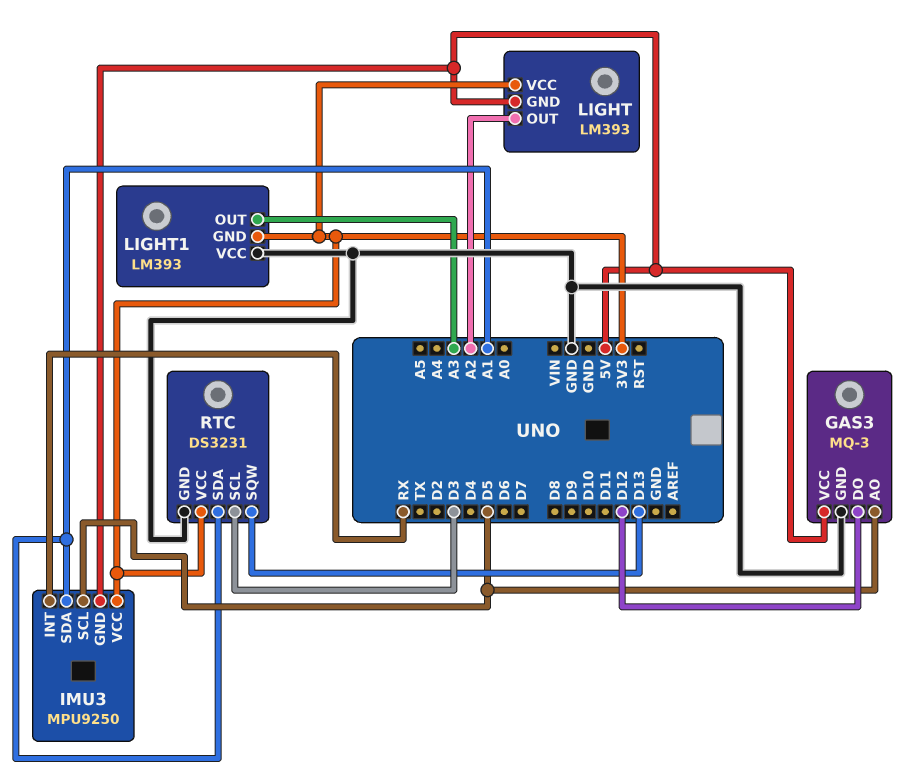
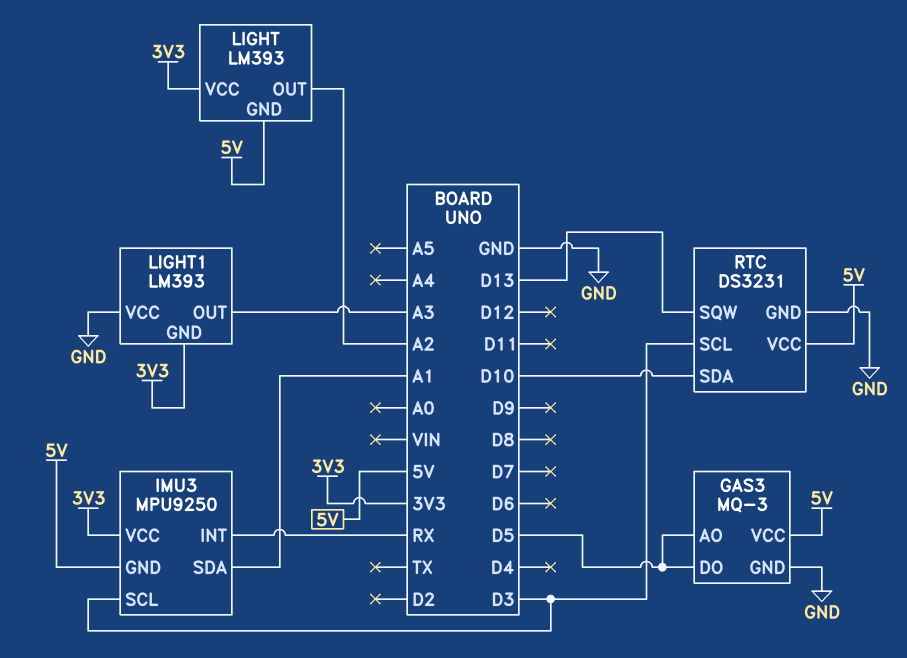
GAS3 pin DO: D12 -> D5
IMU3 pin SCL: D5 -> D3
RTC pin SDA: A1 -> D10
RTC pin VCC: 3V3 -> 5V

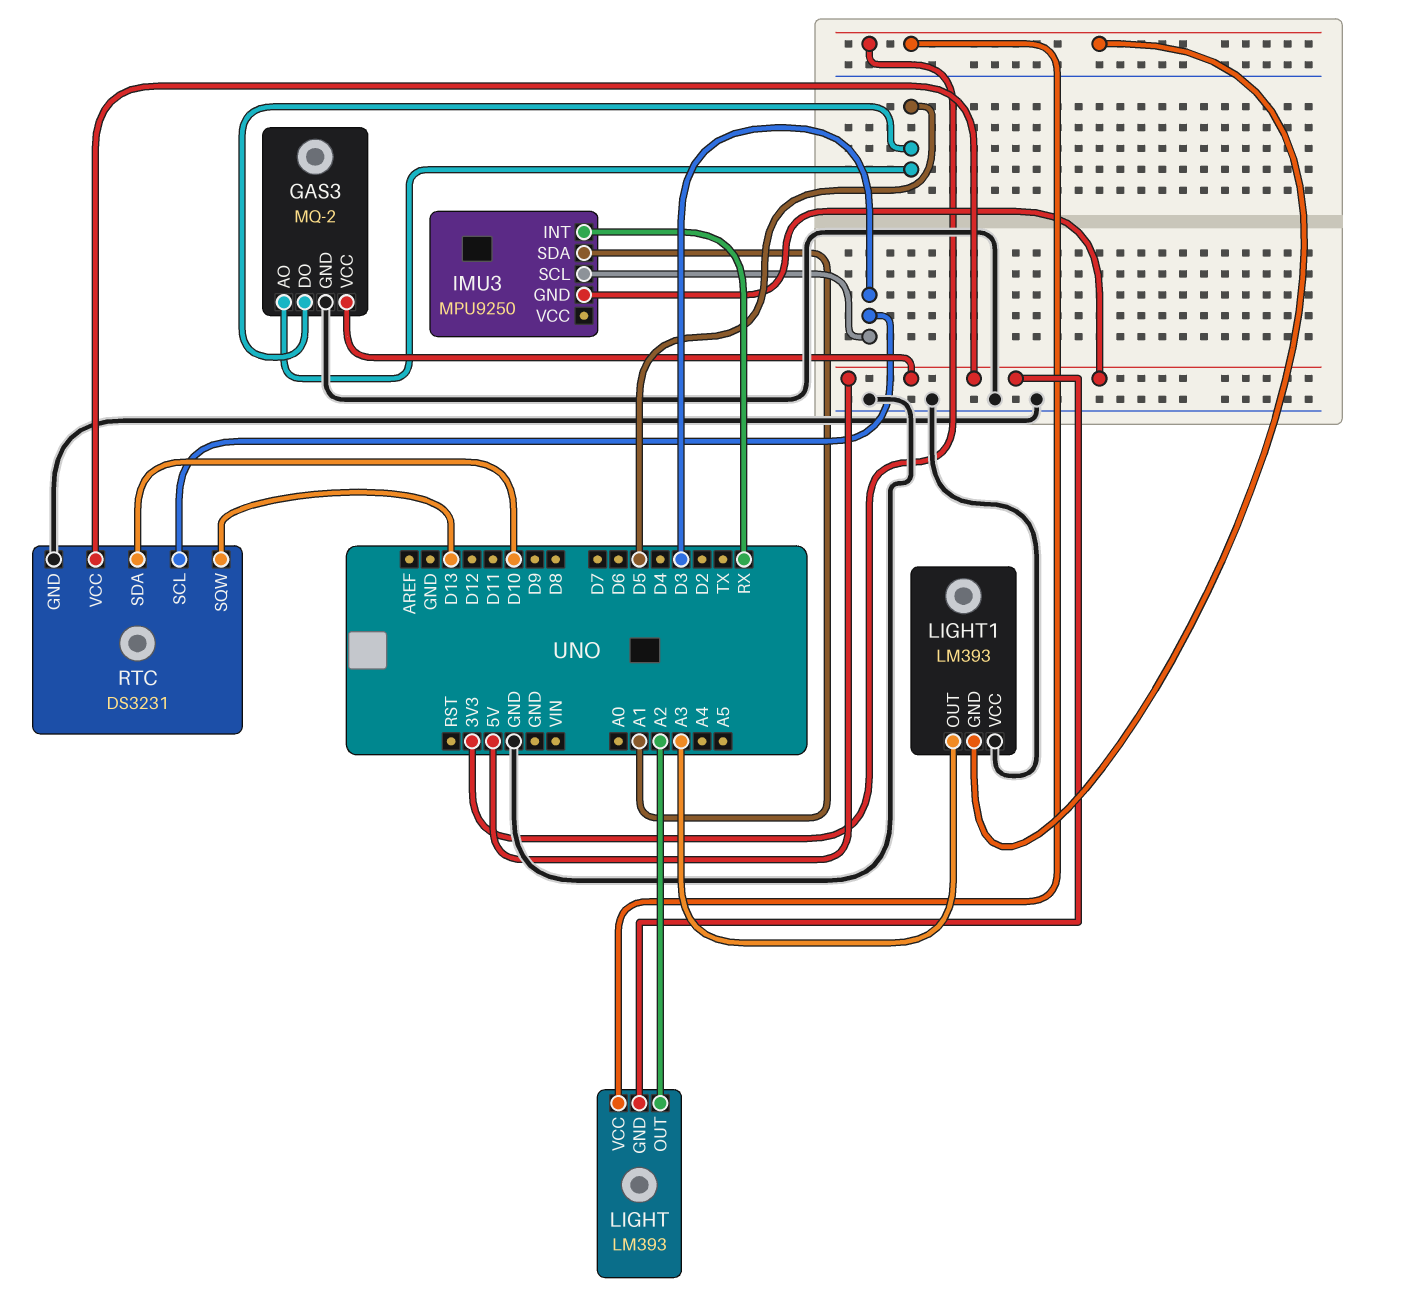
GAS3: MQ-3 -> MQ-2
IMU3 pin VCC: 3V3 -> none

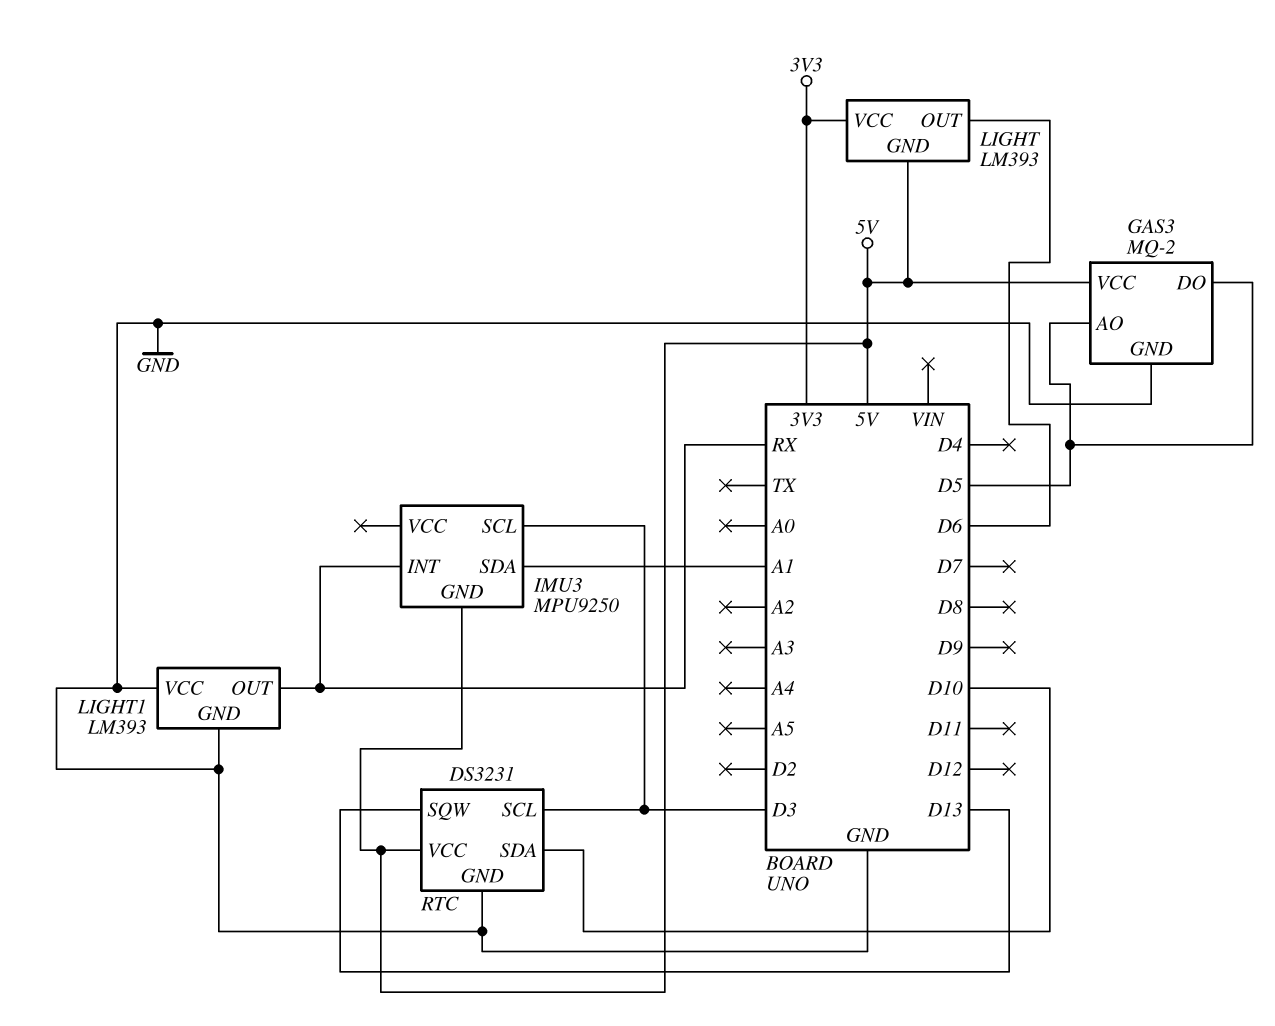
LIGHT pin OUT: A2 -> D6
LIGHT1 pin GND: 3V3 -> GND
LIGHT1 pin OUT: A3 -> RX

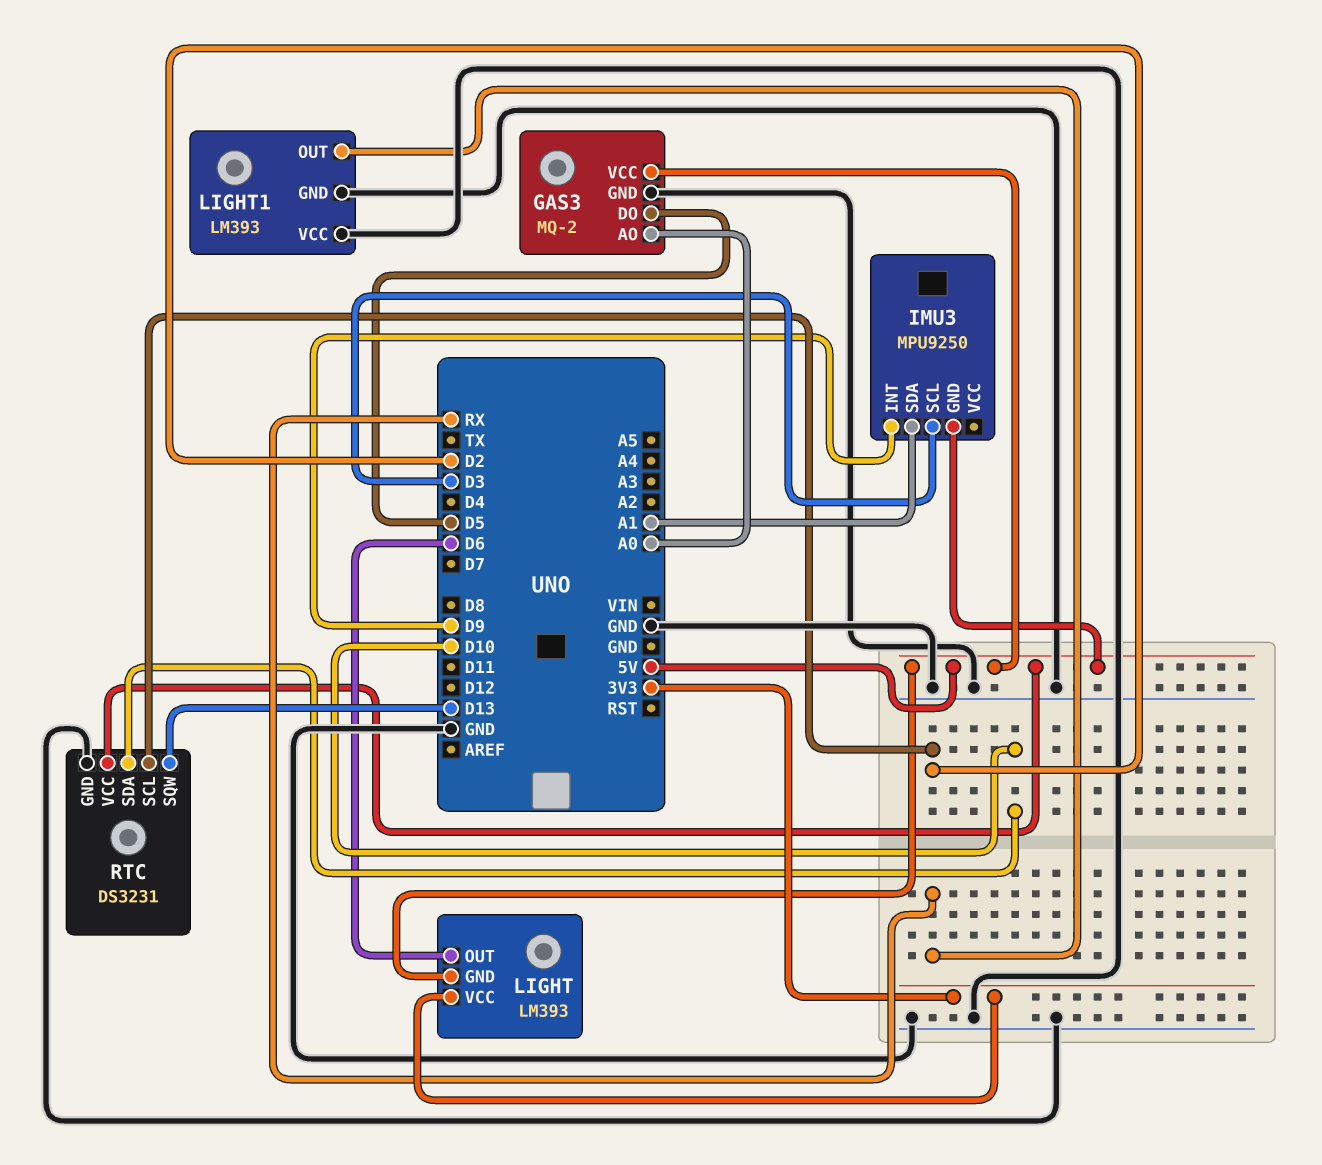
GAS3 pin AO: D5 -> A0
IMU3 pin INT: RX -> D9
RTC pin SCL: D3 -> D2

